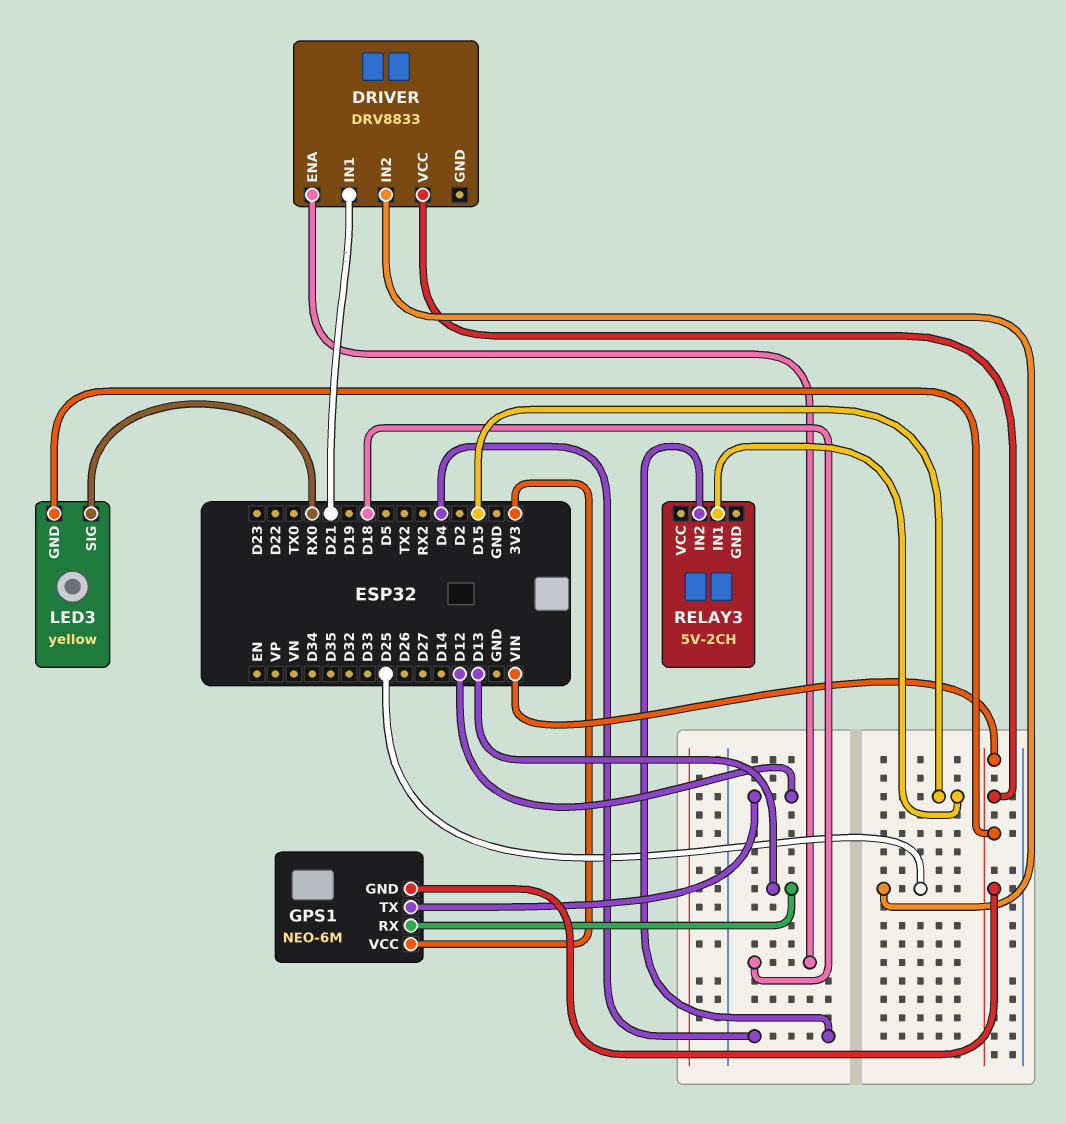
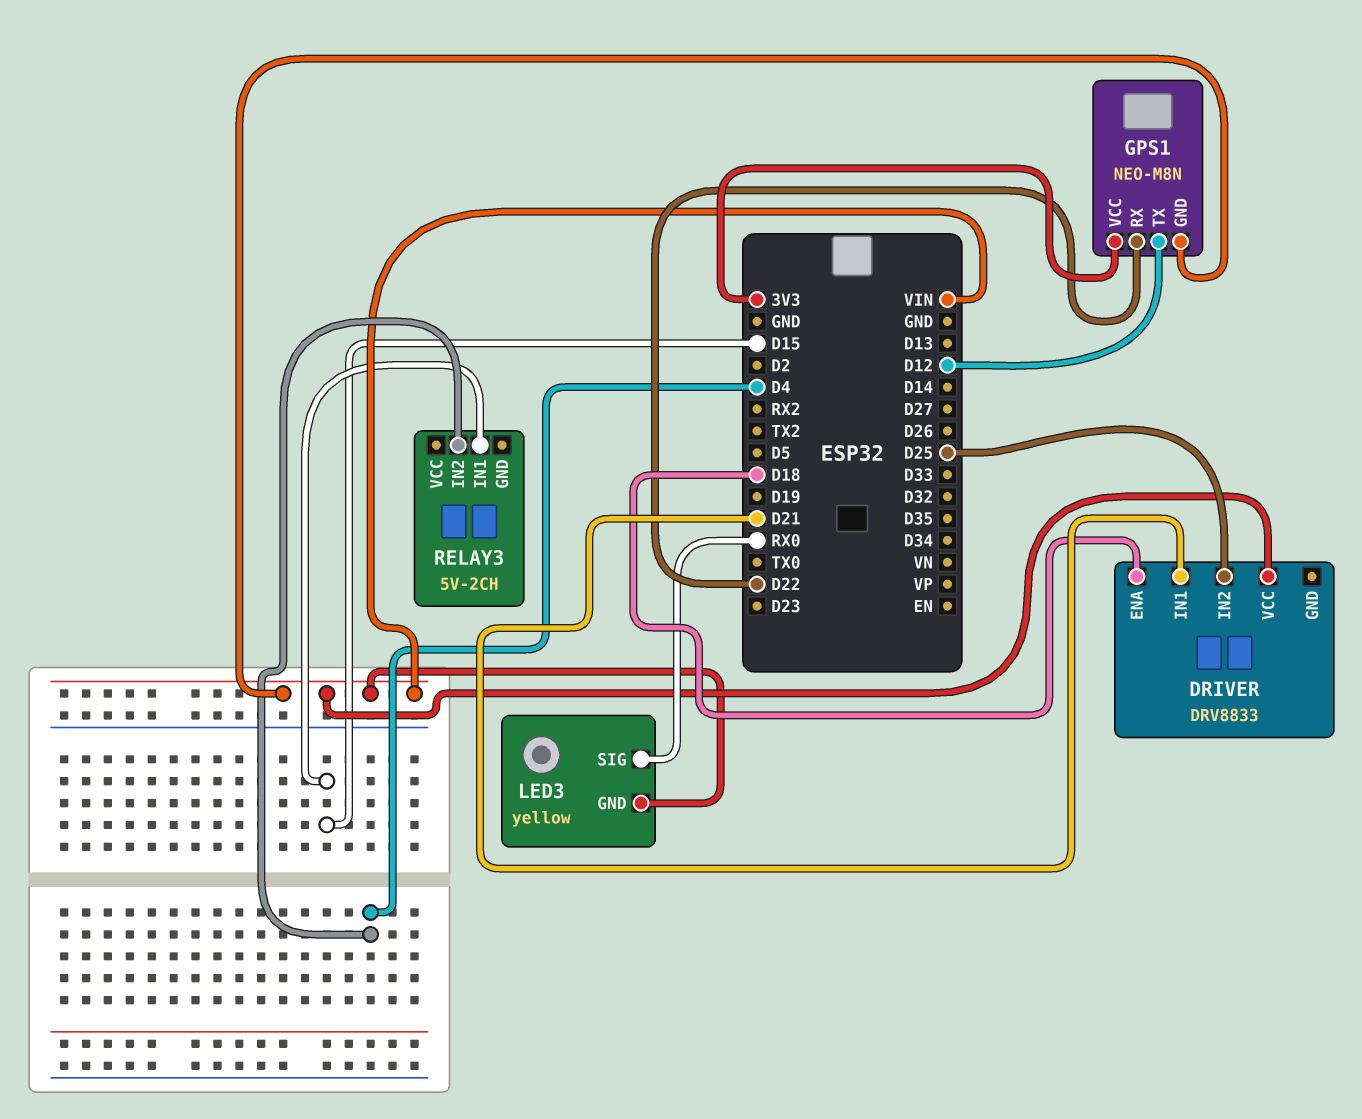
GPS1: NEO-6M -> NEO-M8N
GPS1 pin RX: D13 -> D22

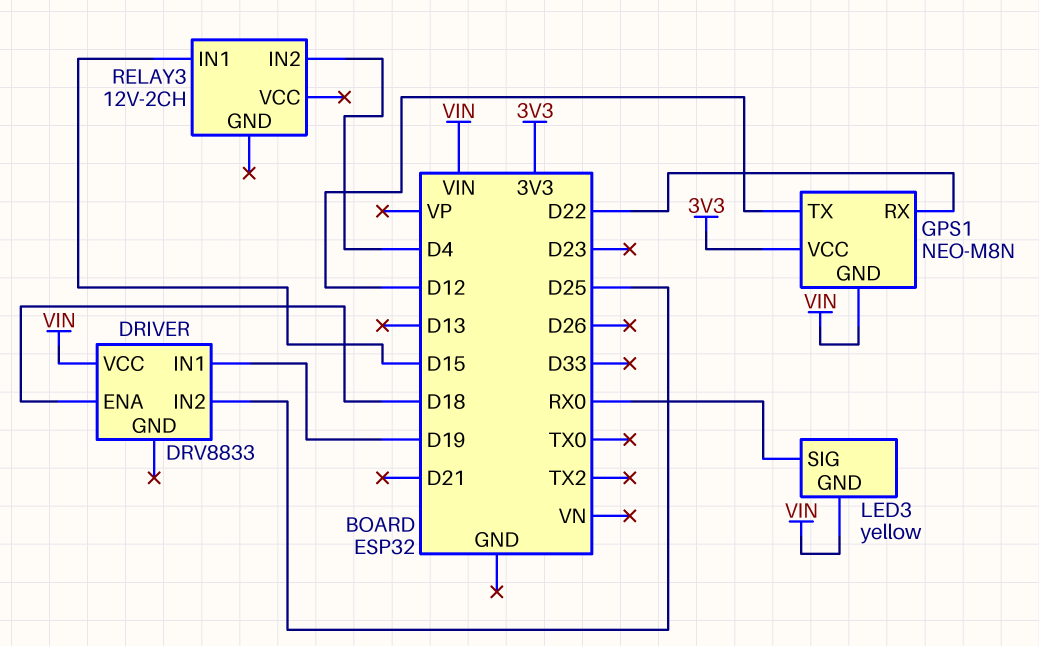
DRIVER pin IN1: D21 -> D19
RELAY3: 5V-2CH -> 12V-2CH

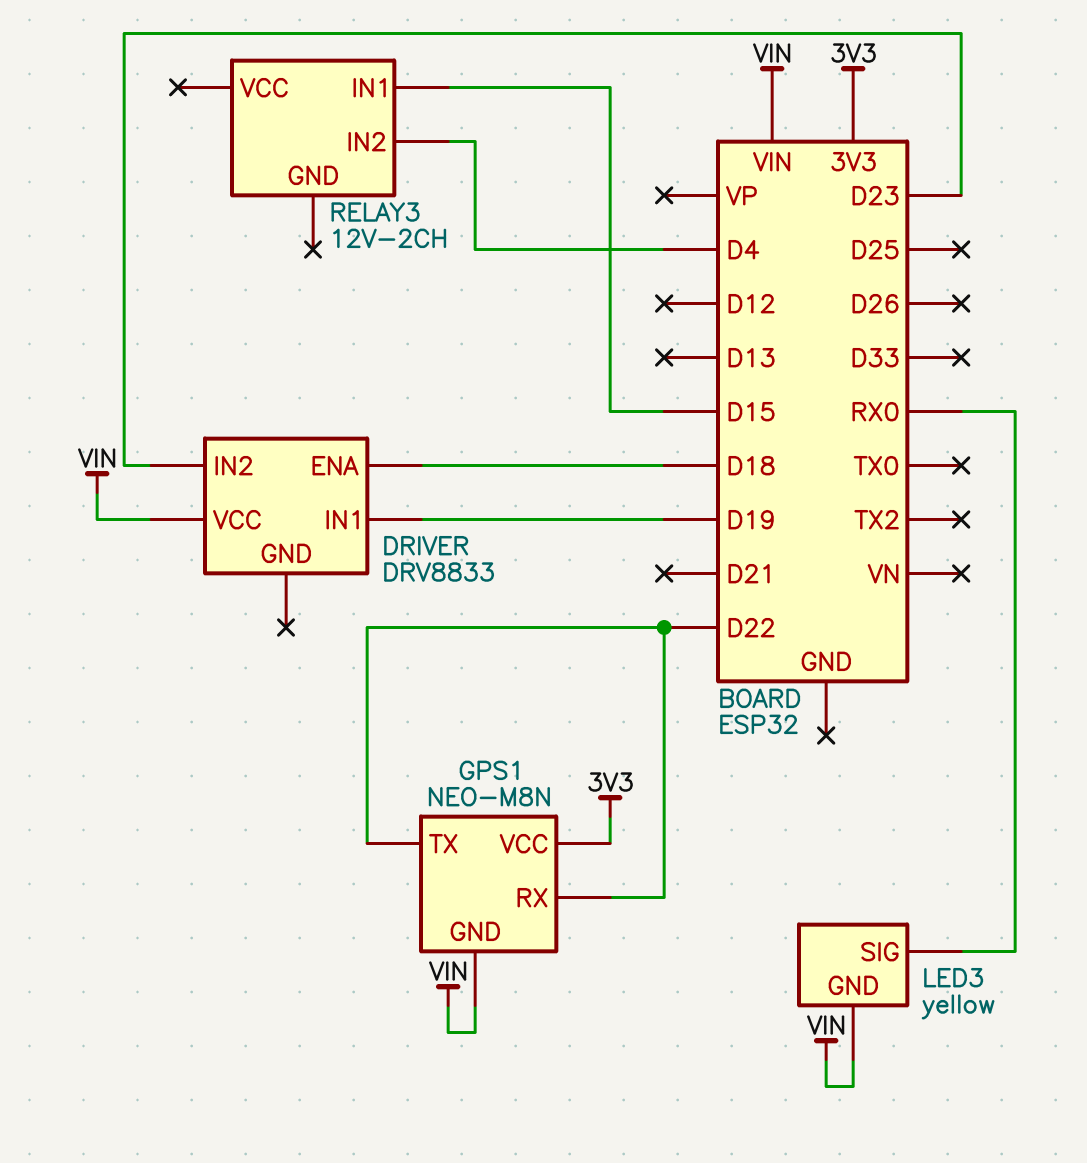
DRIVER pin IN2: D25 -> D23
GPS1 pin TX: D12 -> D22

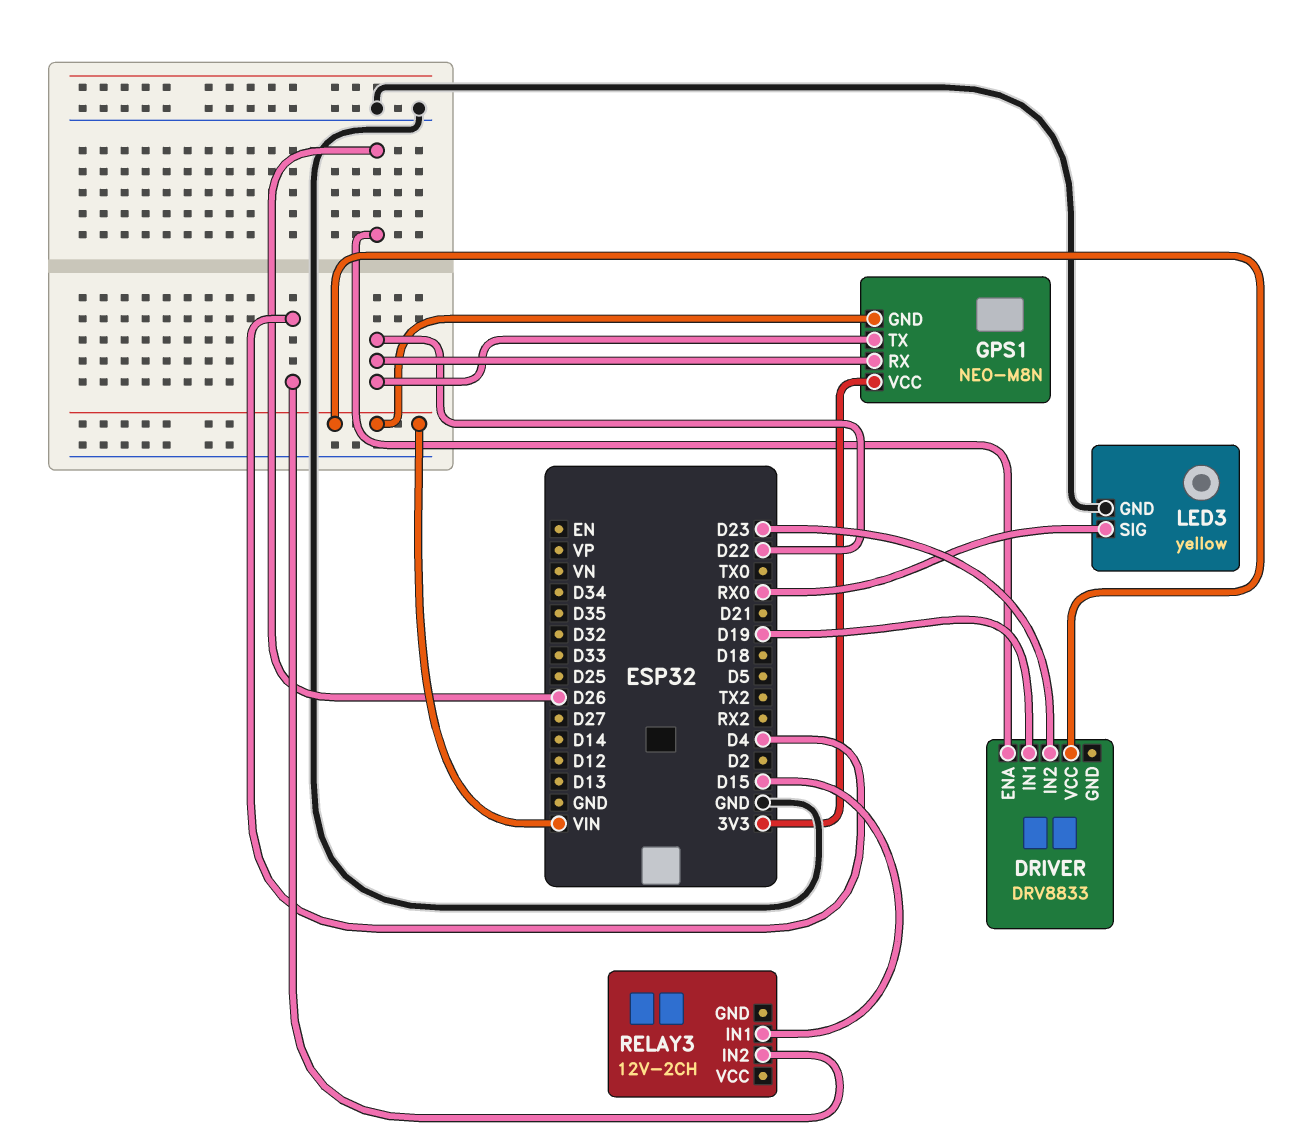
DRIVER pin ENA: D18 -> D26
LED3 pin GND: VIN -> GND

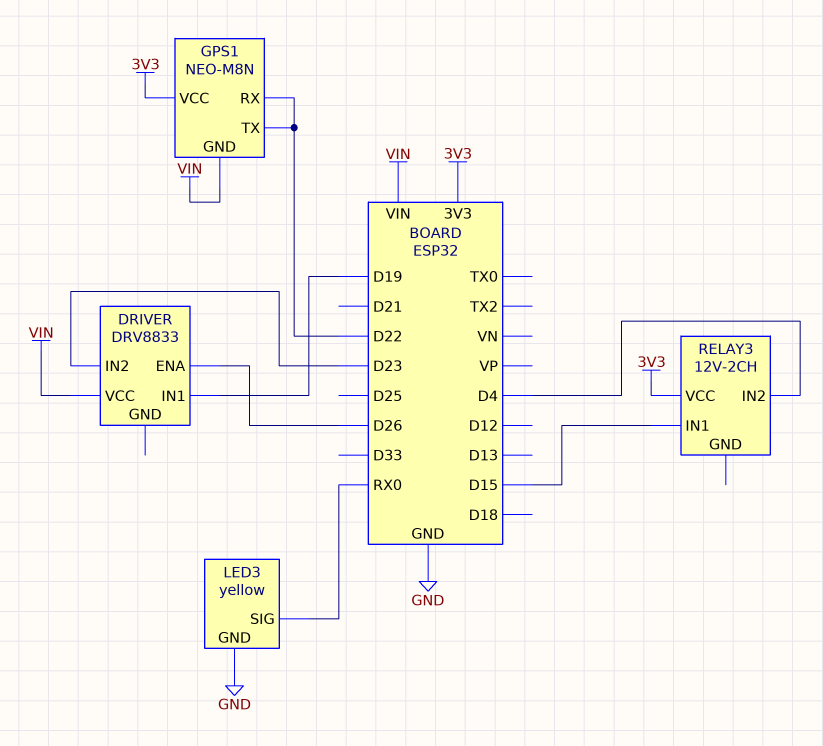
RELAY3 pin VCC: none -> 3V3

